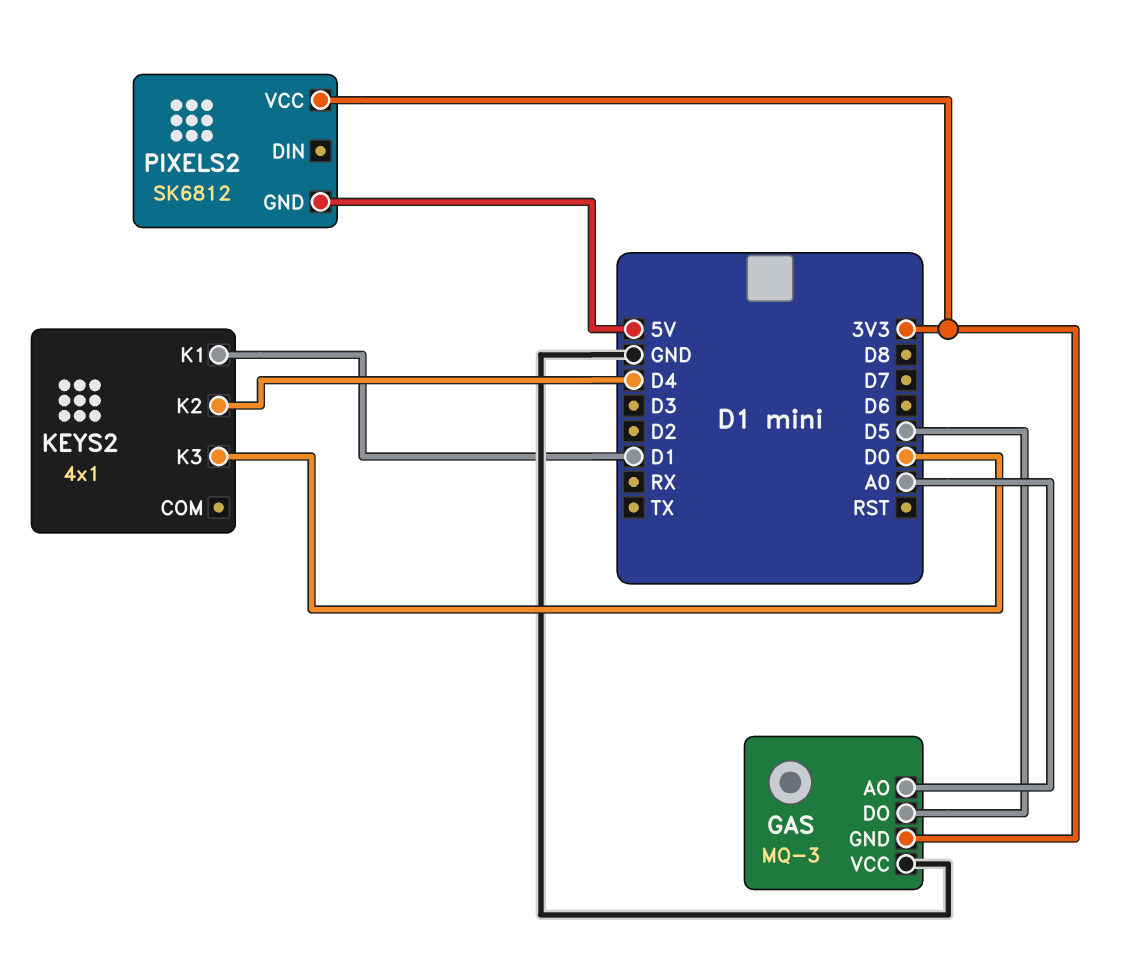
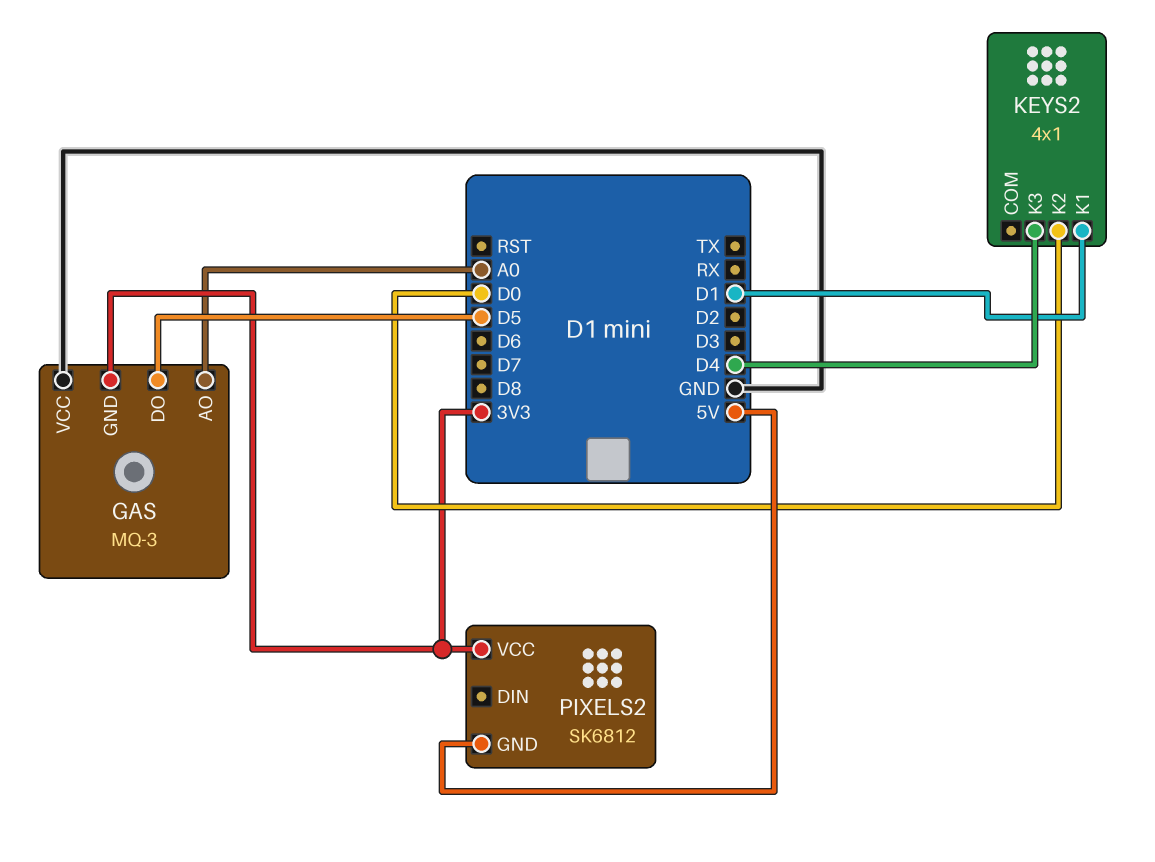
KEYS2 pin K2: D4 -> D0
KEYS2 pin K3: D0 -> D4

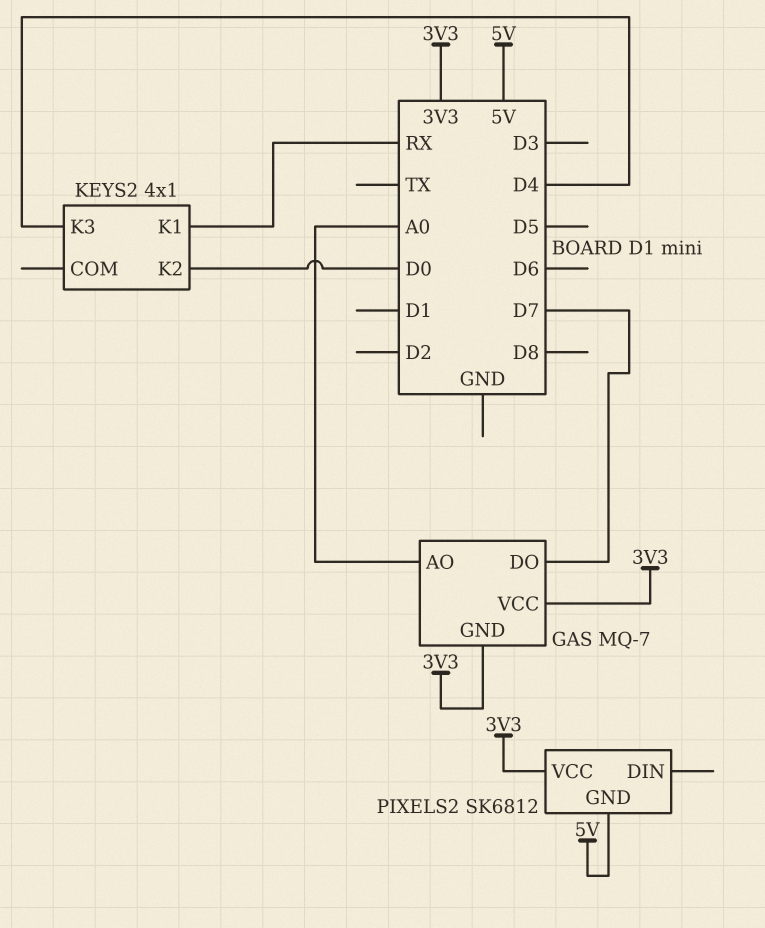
GAS: MQ-3 -> MQ-7
GAS pin DO: D5 -> D7
GAS pin VCC: GND -> 3V3
KEYS2 pin K1: D1 -> RX

